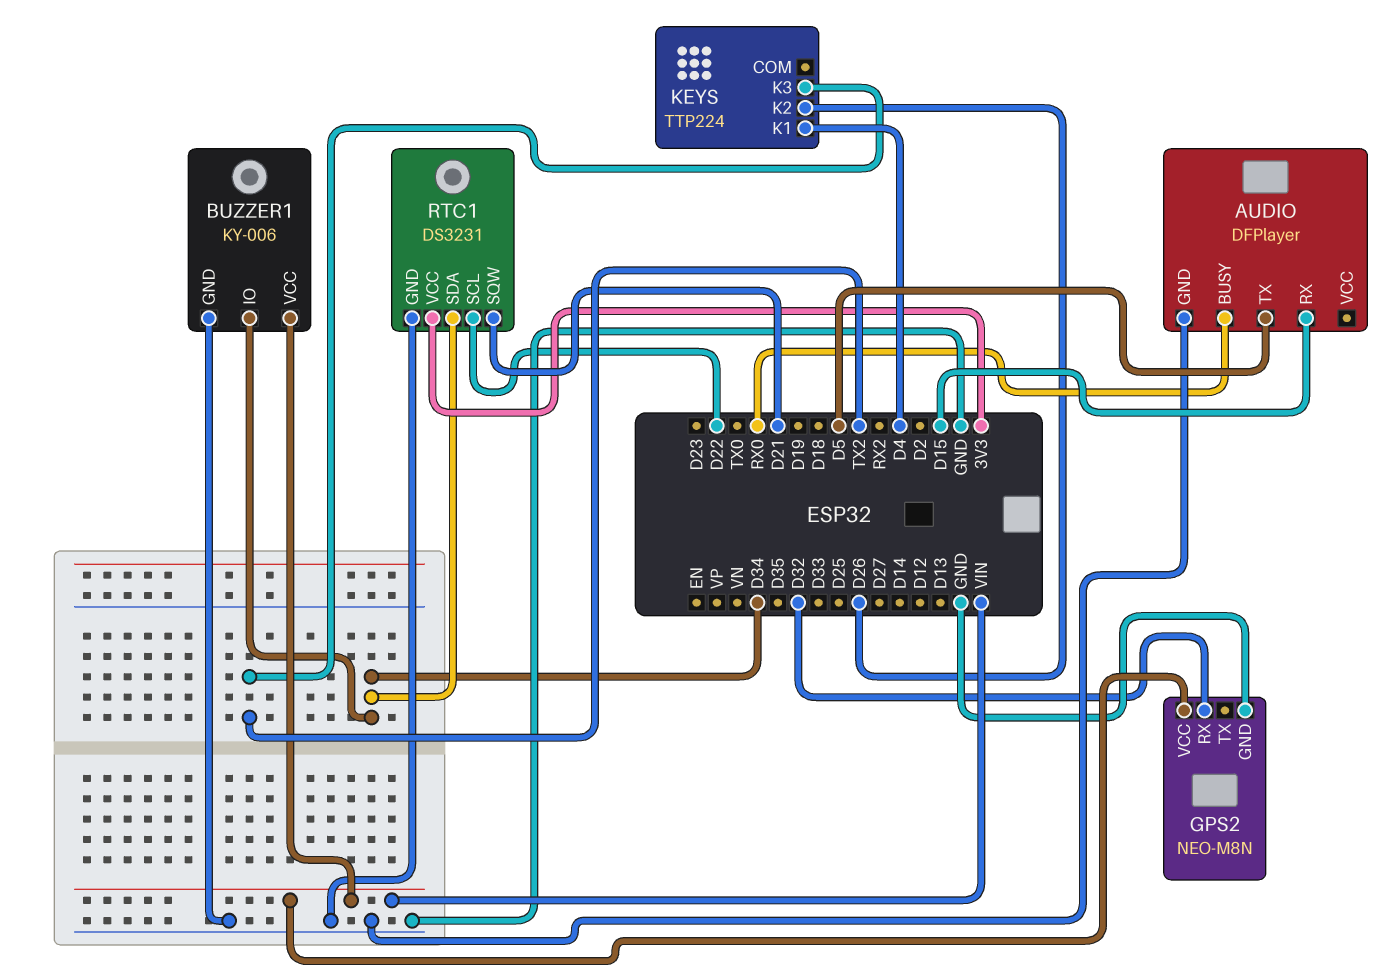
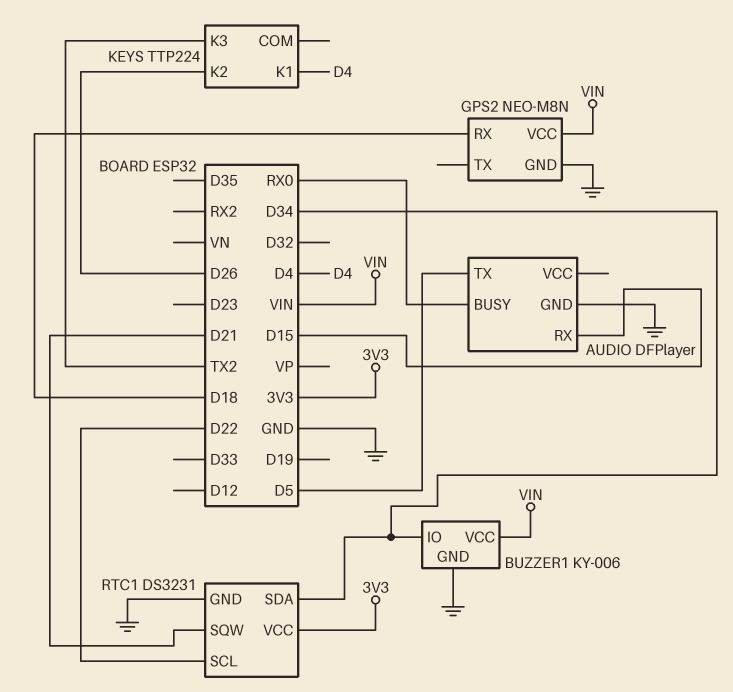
GPS2 pin RX: D32 -> D18

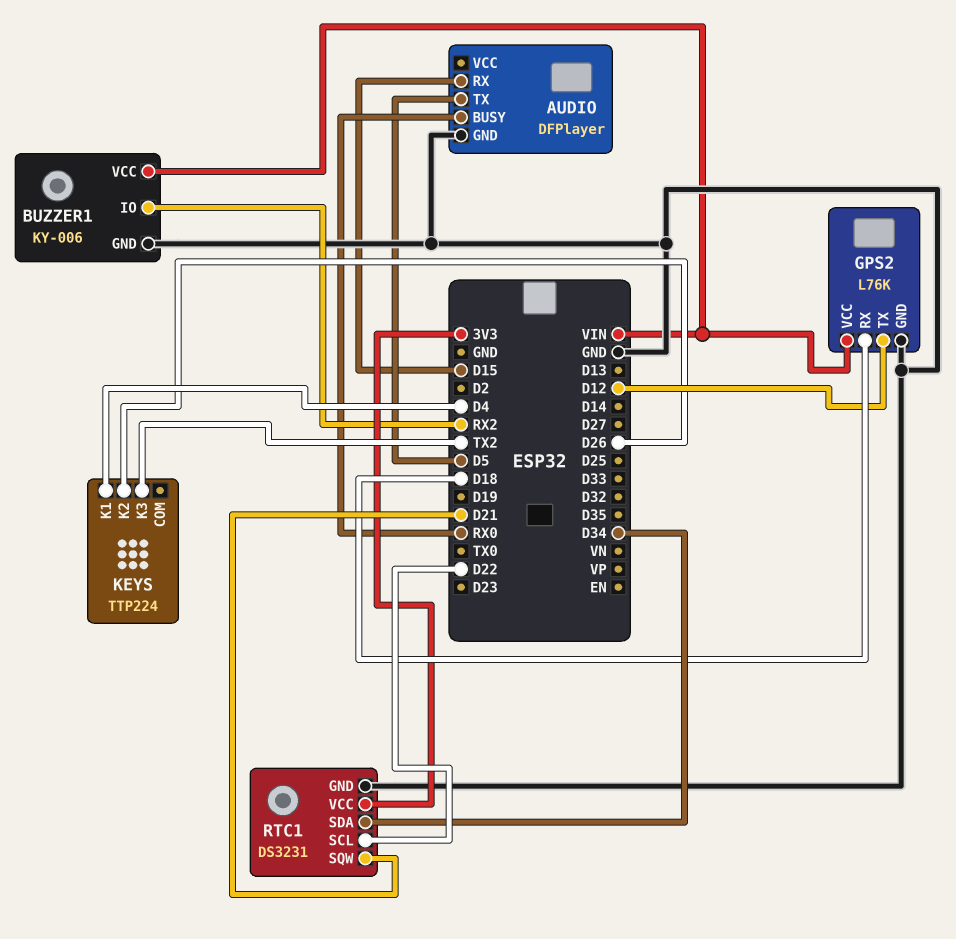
BUZZER1 pin IO: D34 -> RX2
GPS2: NEO-M8N -> L76K
GPS2 pin TX: none -> D12

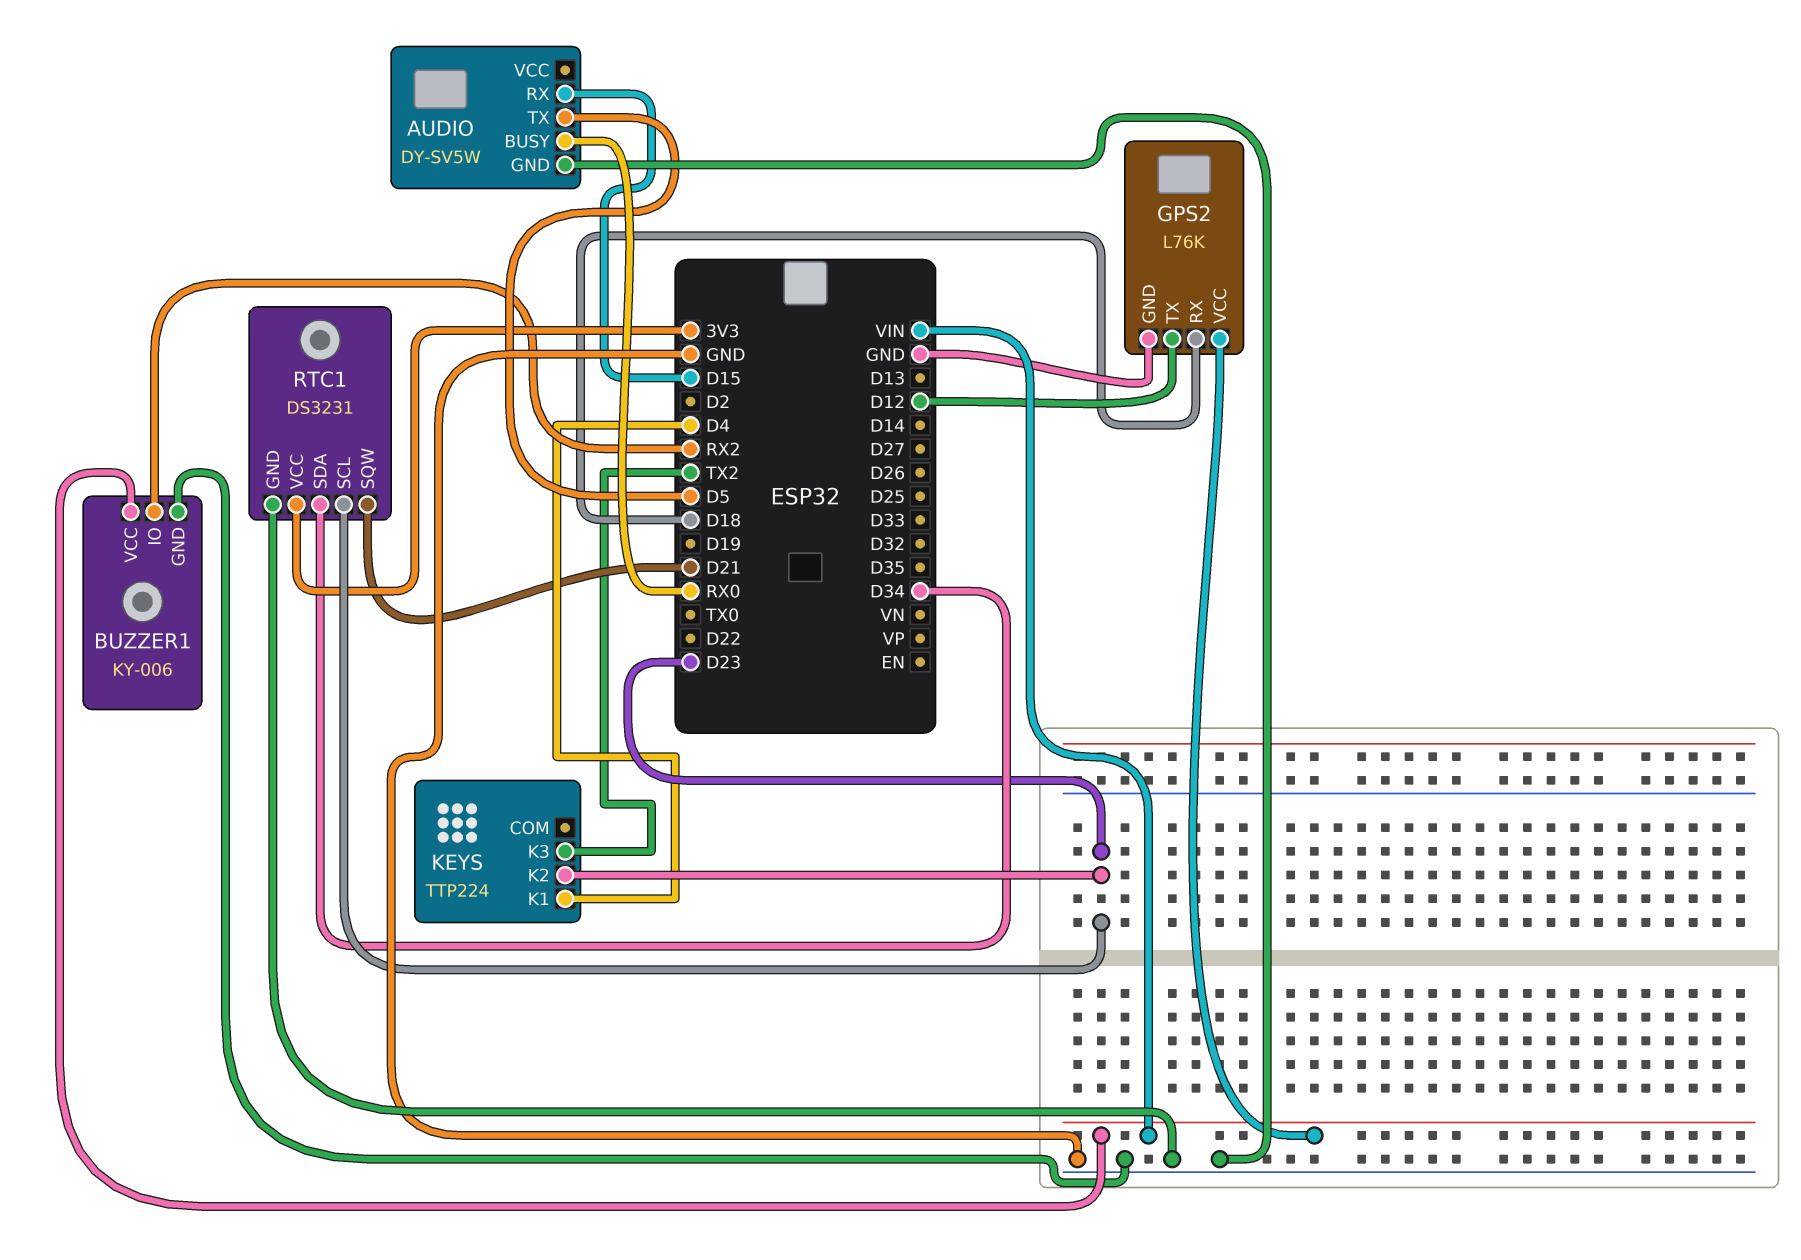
AUDIO: DFPlayer -> DY-SV5W
KEYS pin K2: D26 -> D23
RTC1 pin SCL: D22 -> D23

